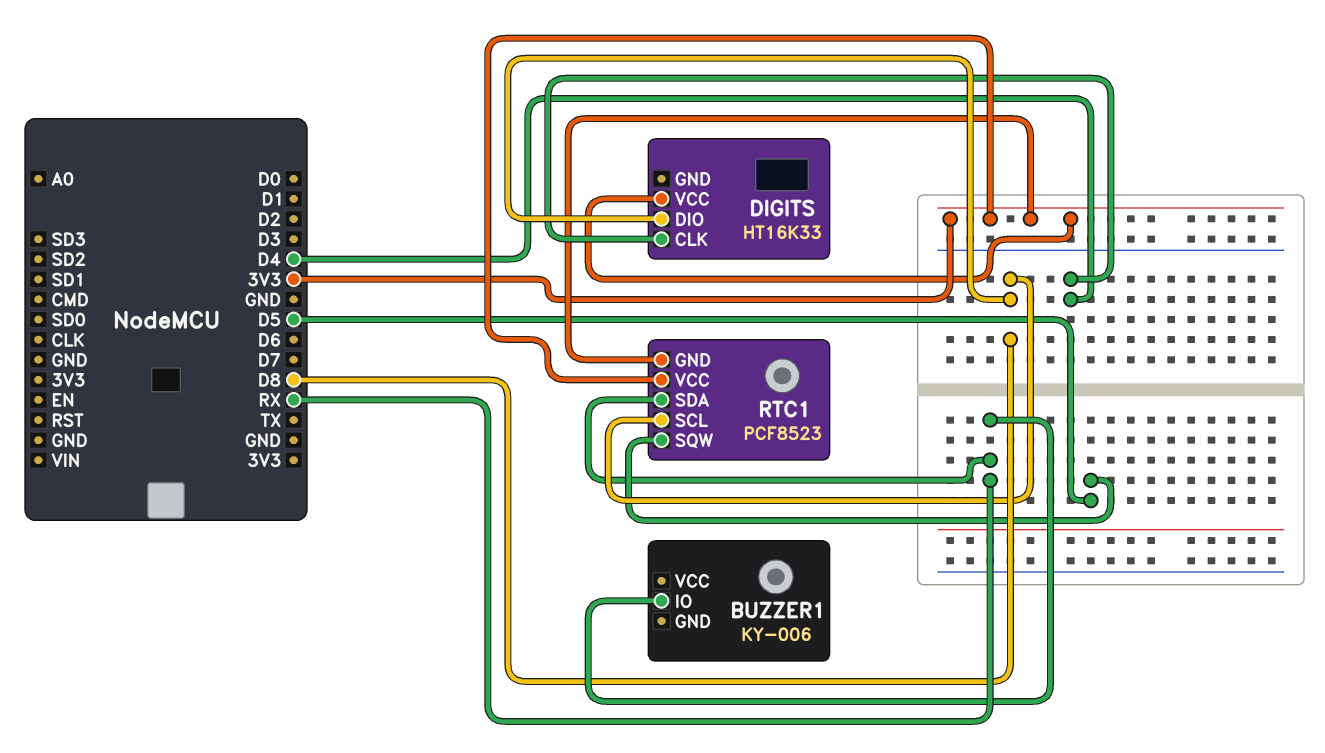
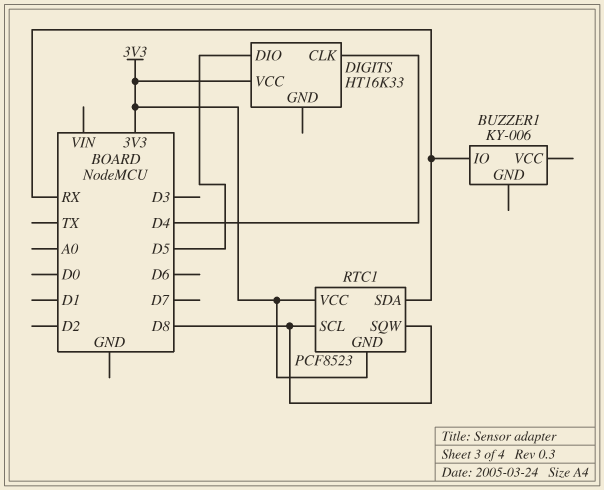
DIGITS pin DIO: D8 -> D5
RTC1 pin SQW: D5 -> D8

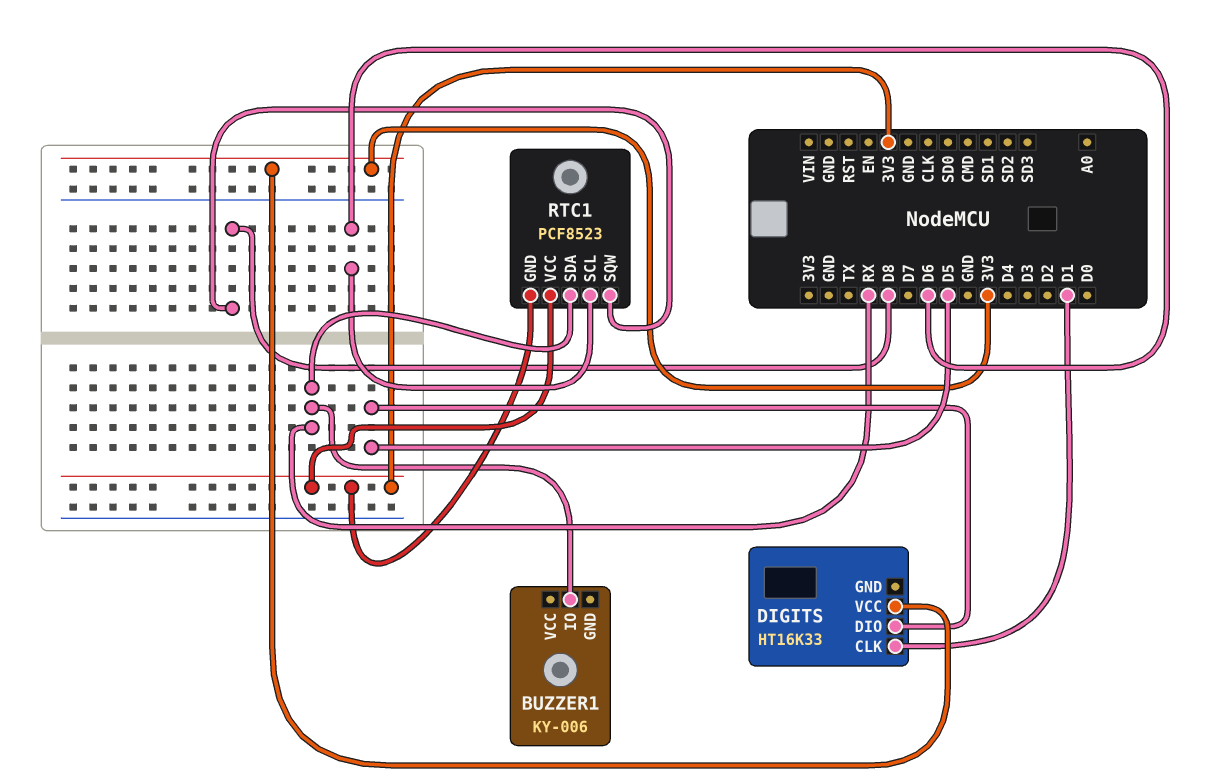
DIGITS pin CLK: D4 -> D1
RTC1 pin SCL: D8 -> D6

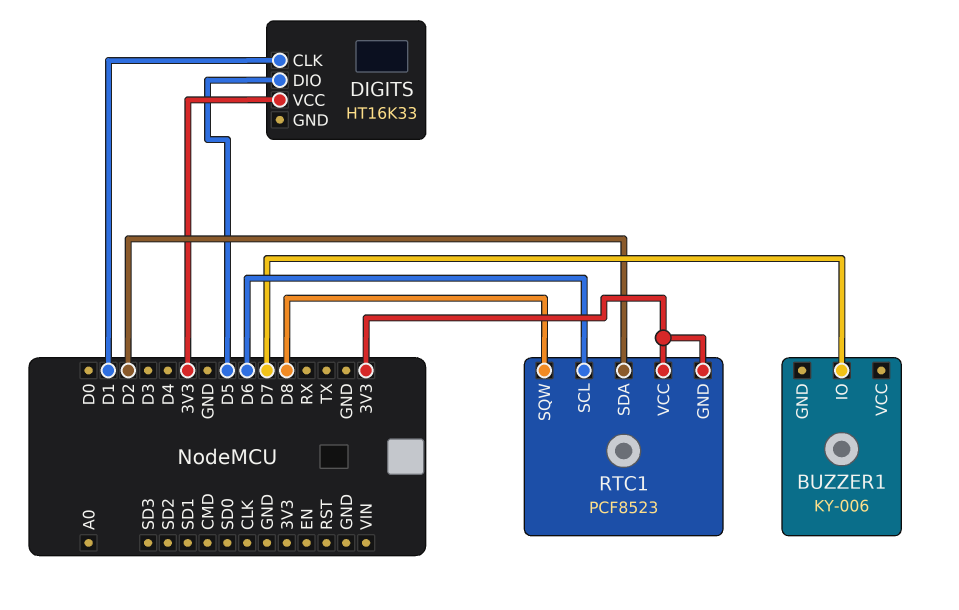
BUZZER1 pin IO: RX -> D7
RTC1 pin SDA: RX -> D2

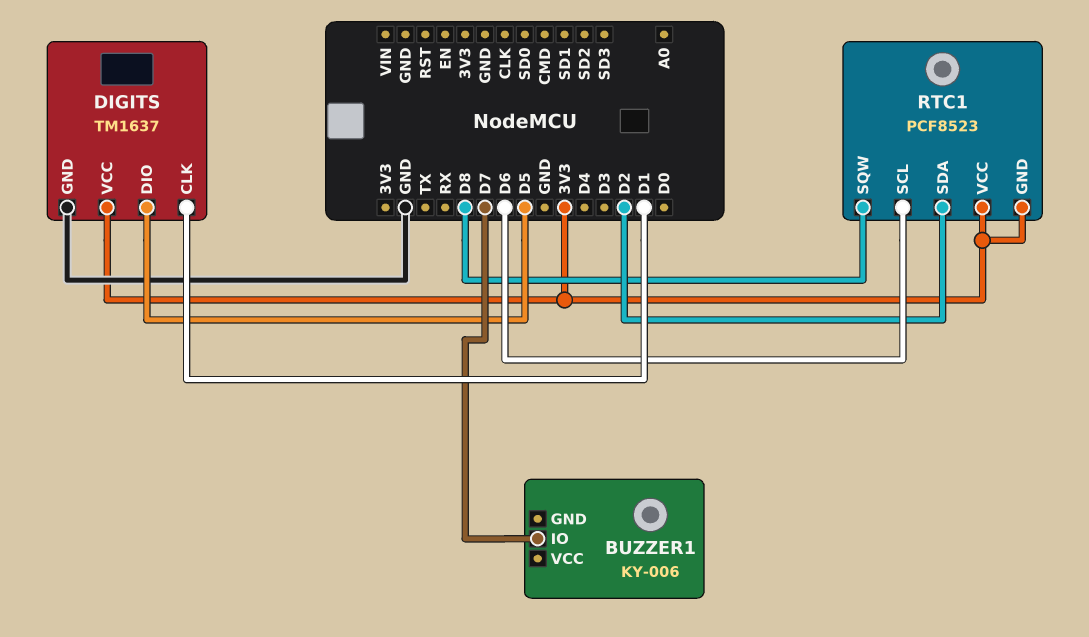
DIGITS: HT16K33 -> TM1637
DIGITS pin GND: none -> GND

